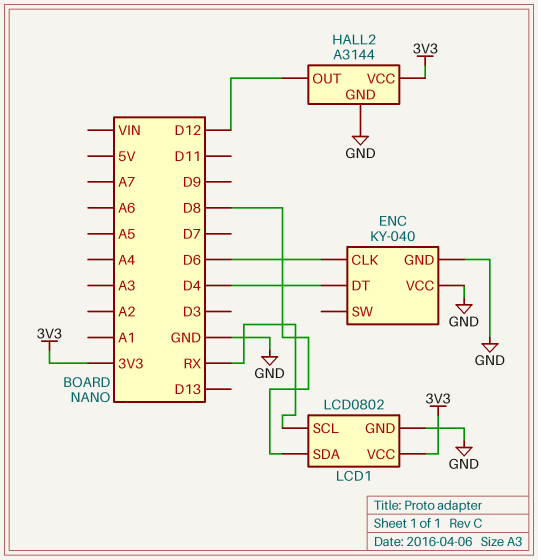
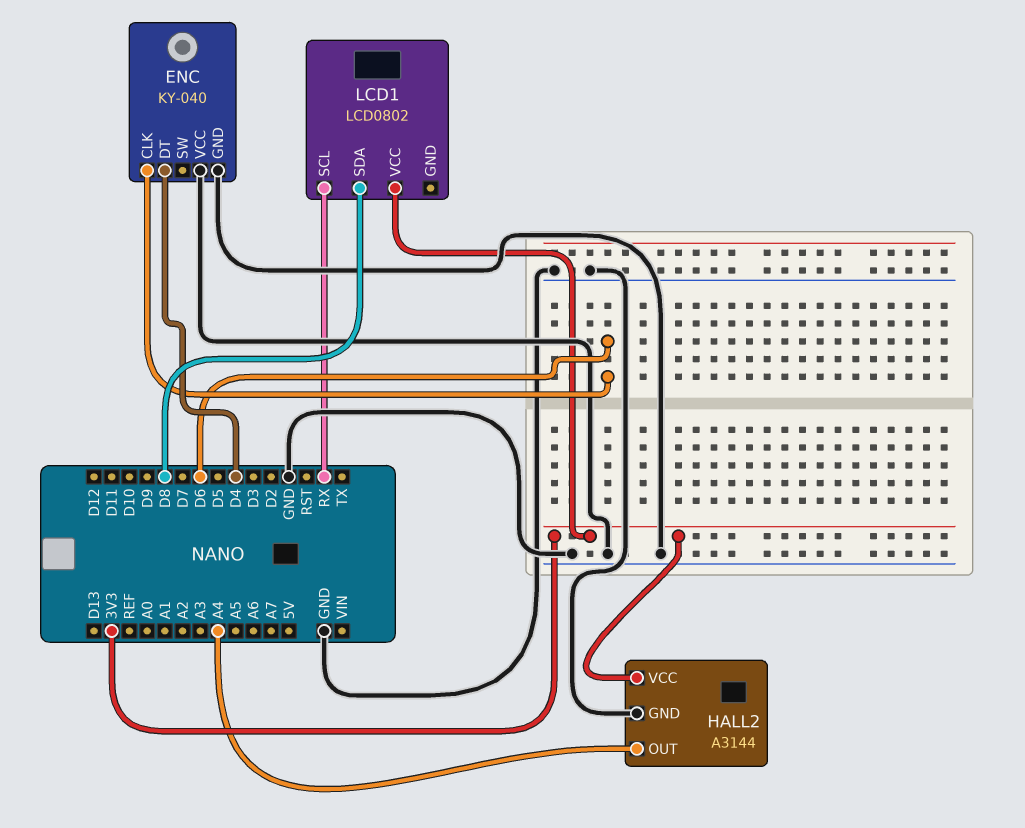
HALL2 pin OUT: D12 -> A4
LCD1 pin GND: GND -> none

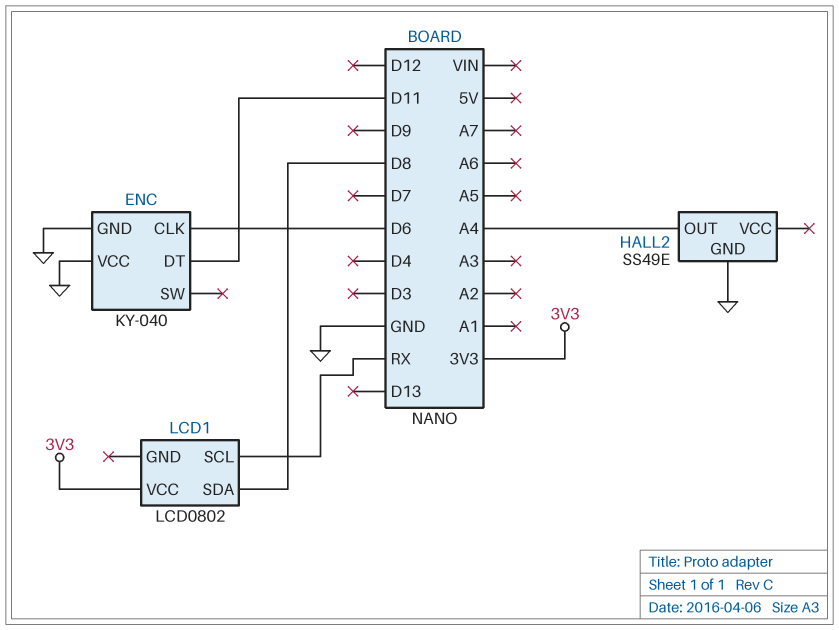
ENC pin DT: D4 -> D11
HALL2: A3144 -> SS49E
HALL2 pin VCC: 3V3 -> none

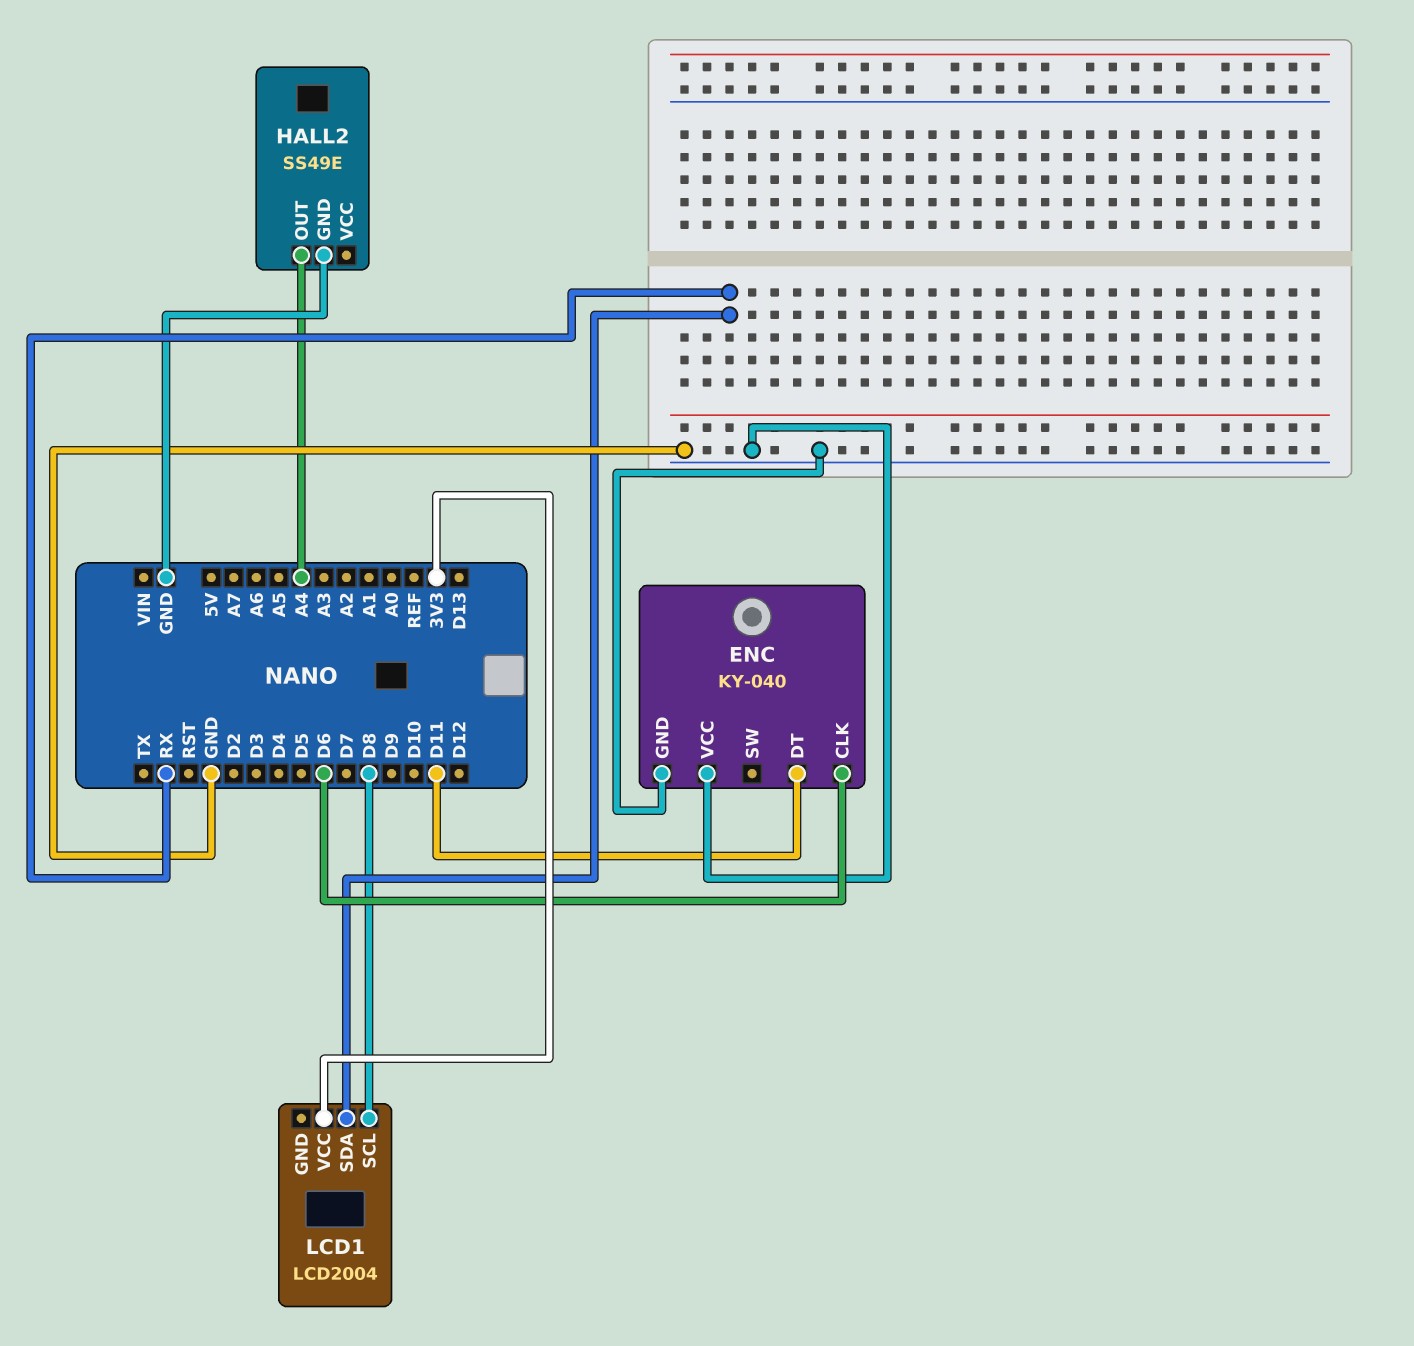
LCD1: LCD0802 -> LCD2004
LCD1 pin SCL: RX -> D8
LCD1 pin SDA: D8 -> RX

